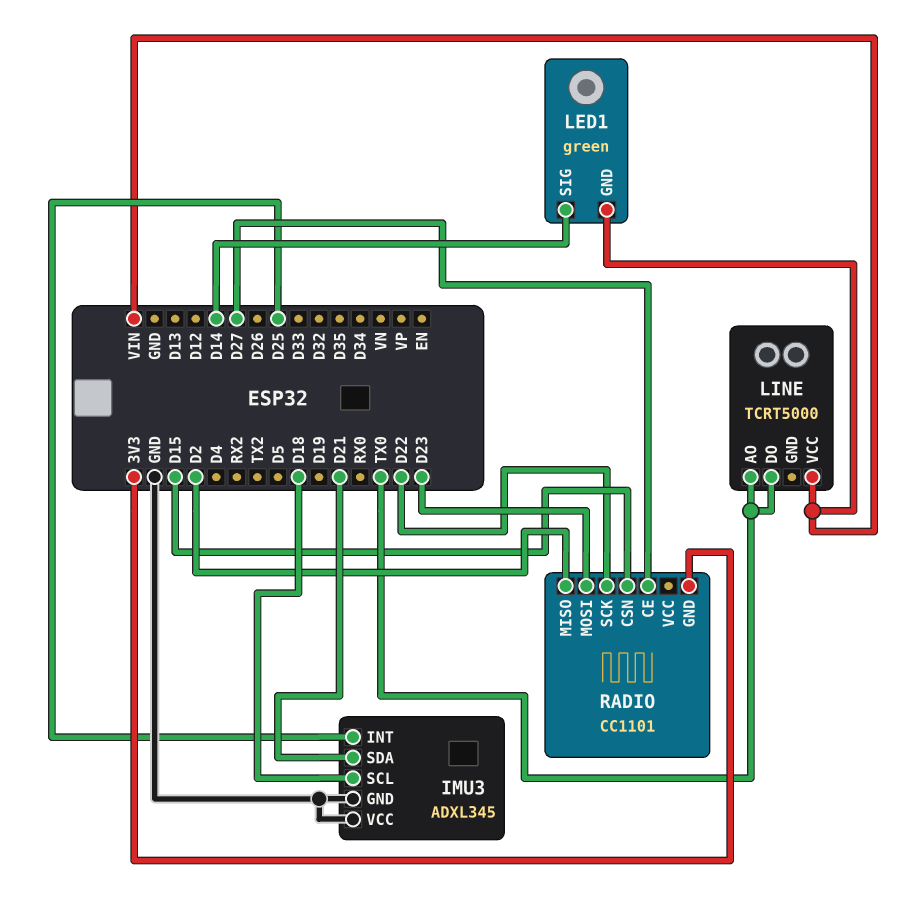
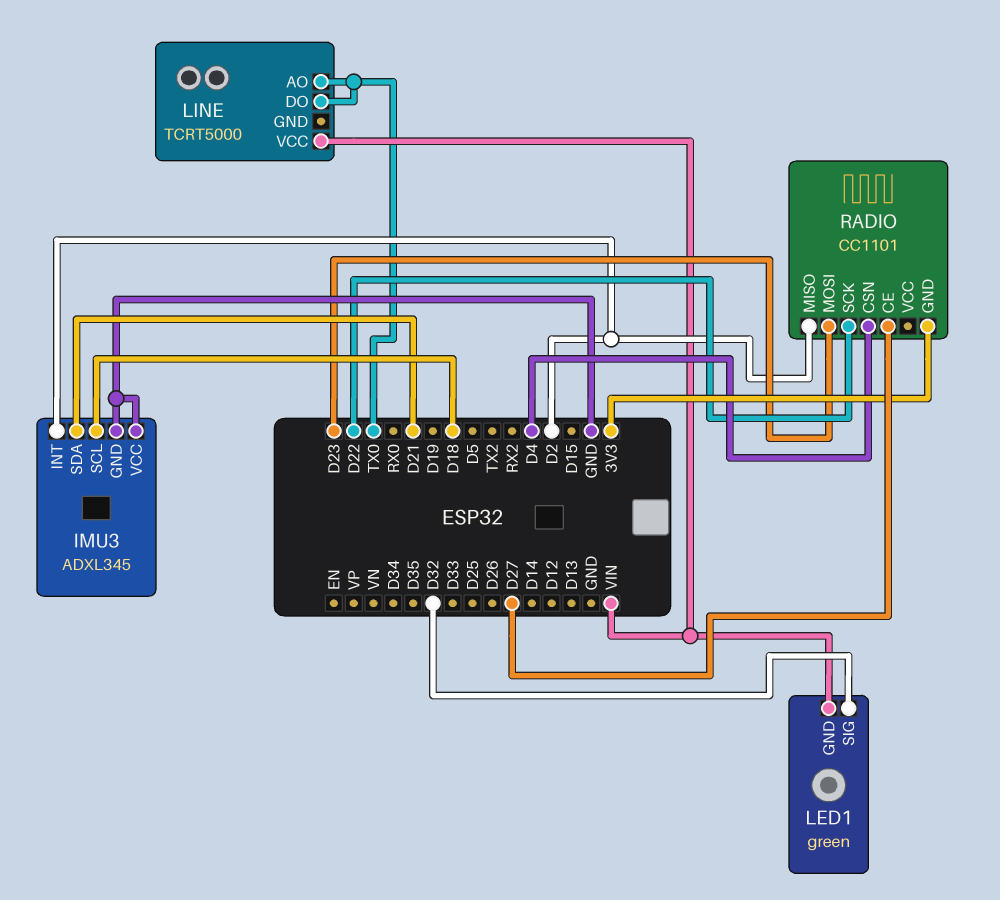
IMU3 pin INT: D25 -> D2
LED1 pin SIG: D14 -> D32
RADIO pin CSN: D15 -> D4

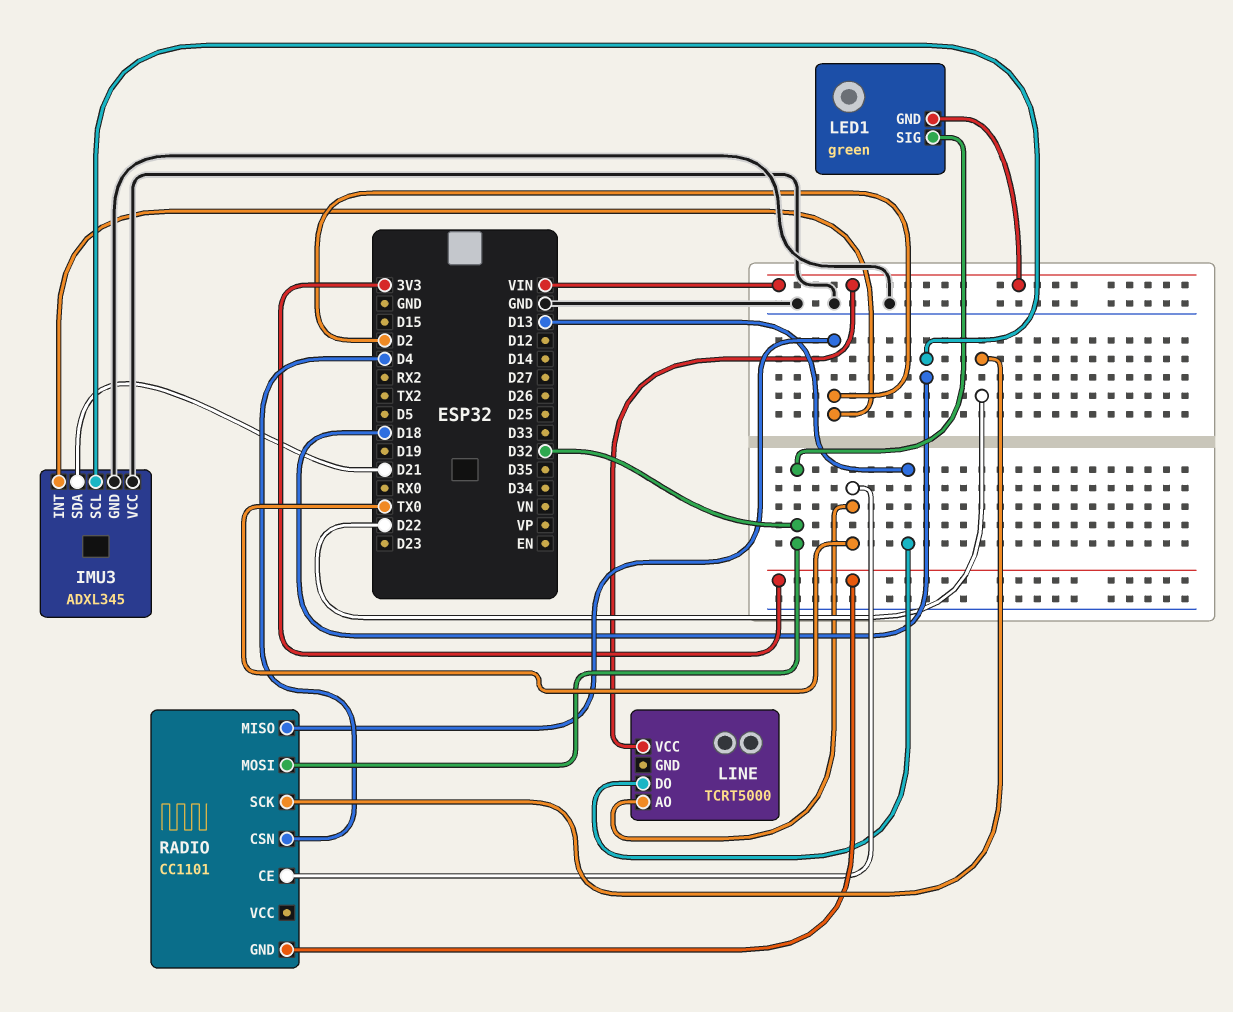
LINE pin DO: TX0 -> D13
RADIO pin CE: D27 -> TX0
RADIO pin MOSI: D23 -> D32

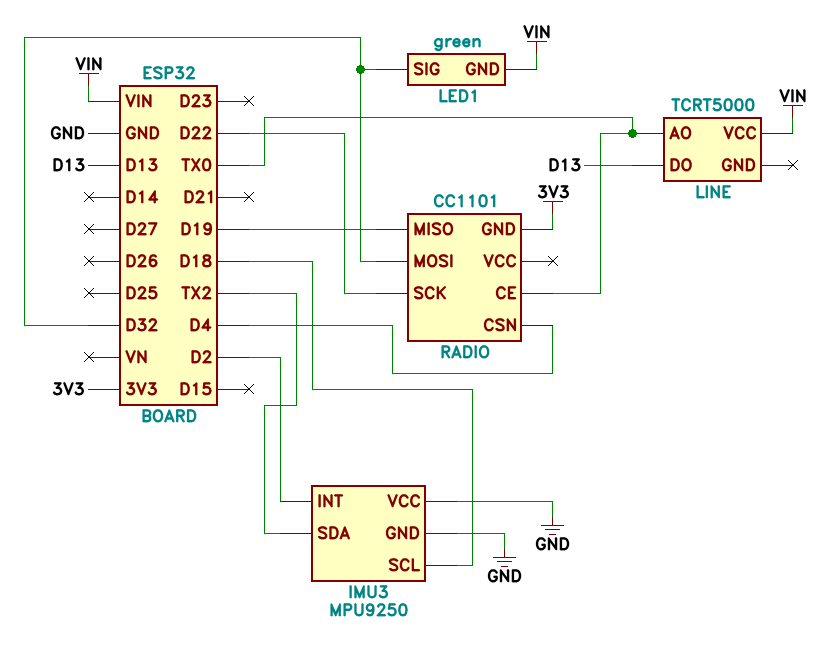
IMU3: ADXL345 -> MPU9250
IMU3 pin SDA: D21 -> TX2
RADIO pin MISO: D2 -> D19

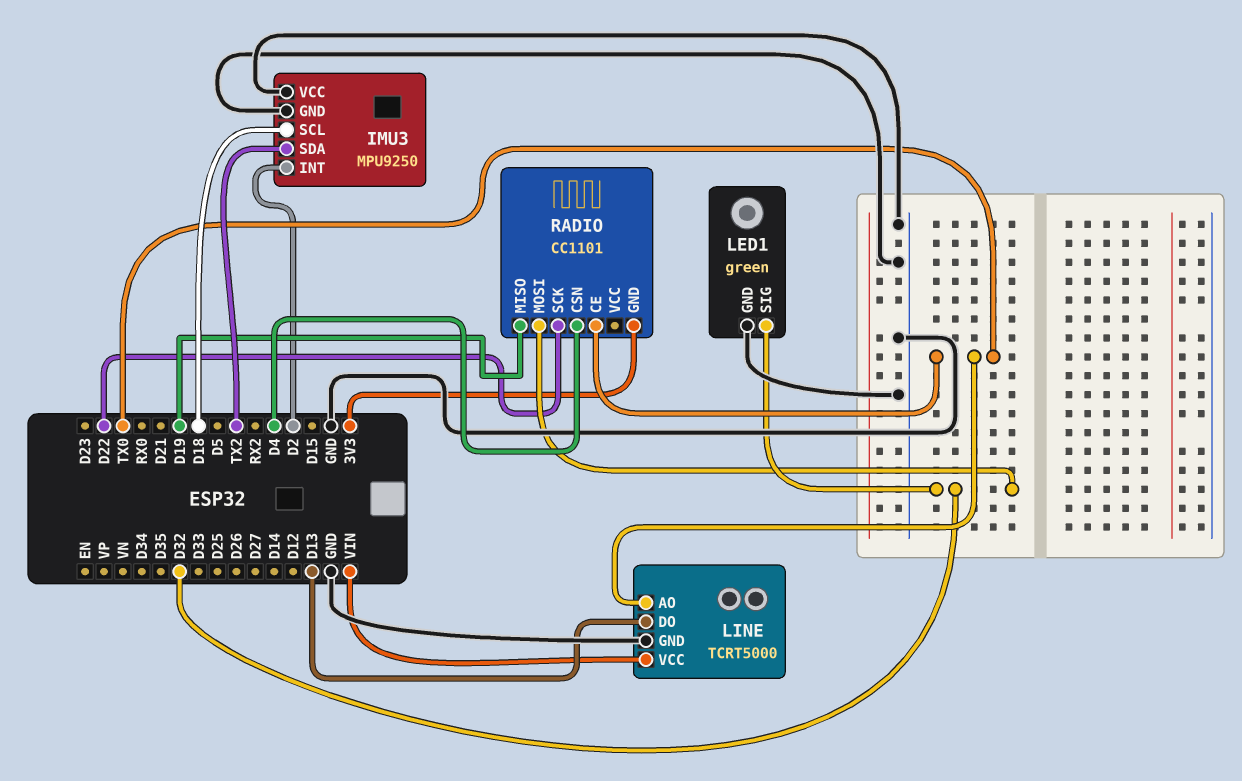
LED1 pin GND: VIN -> GND
LINE pin GND: none -> GND

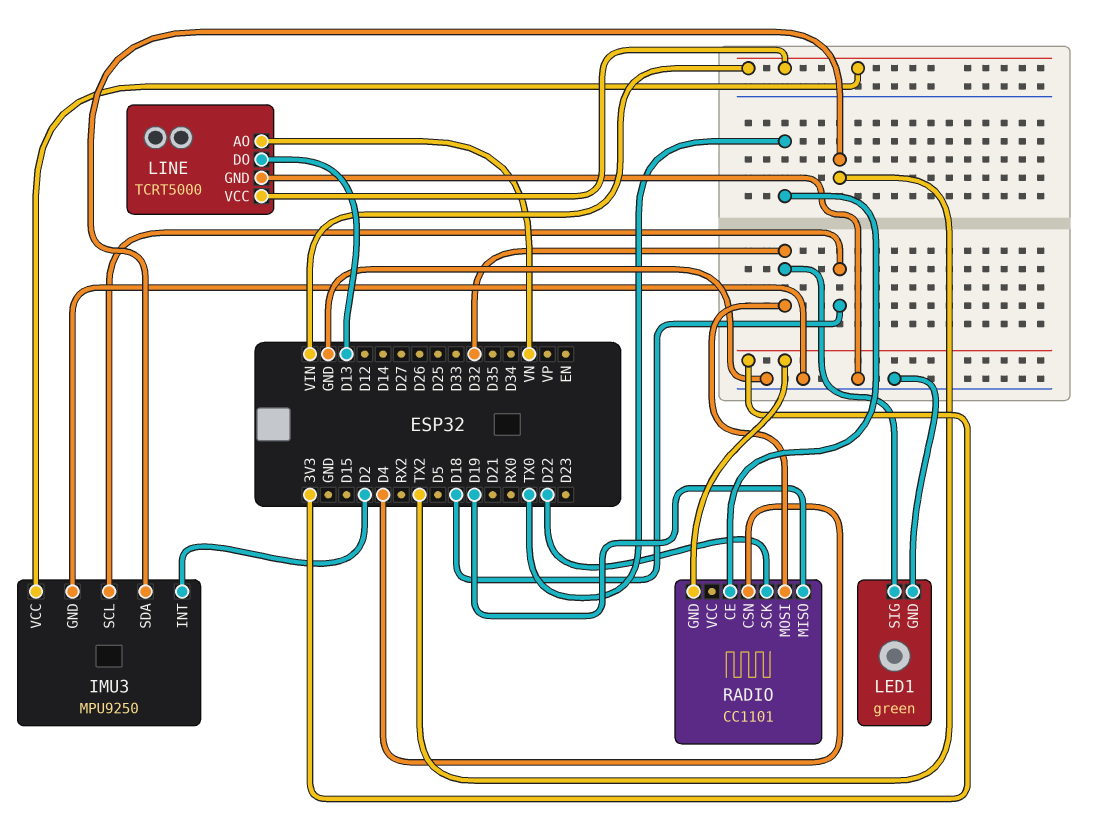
IMU3 pin VCC: GND -> VIN
LINE pin AO: TX0 -> VN

